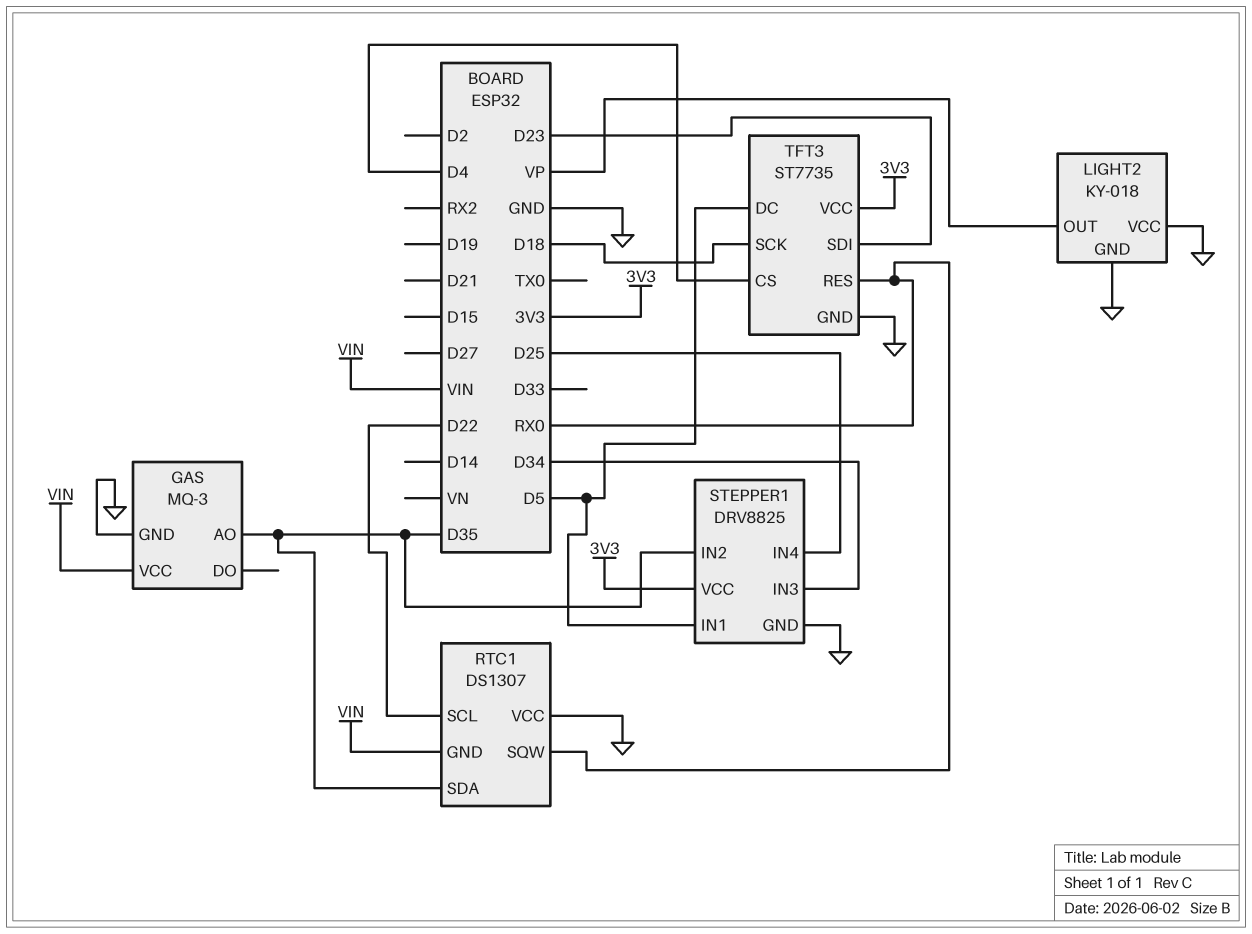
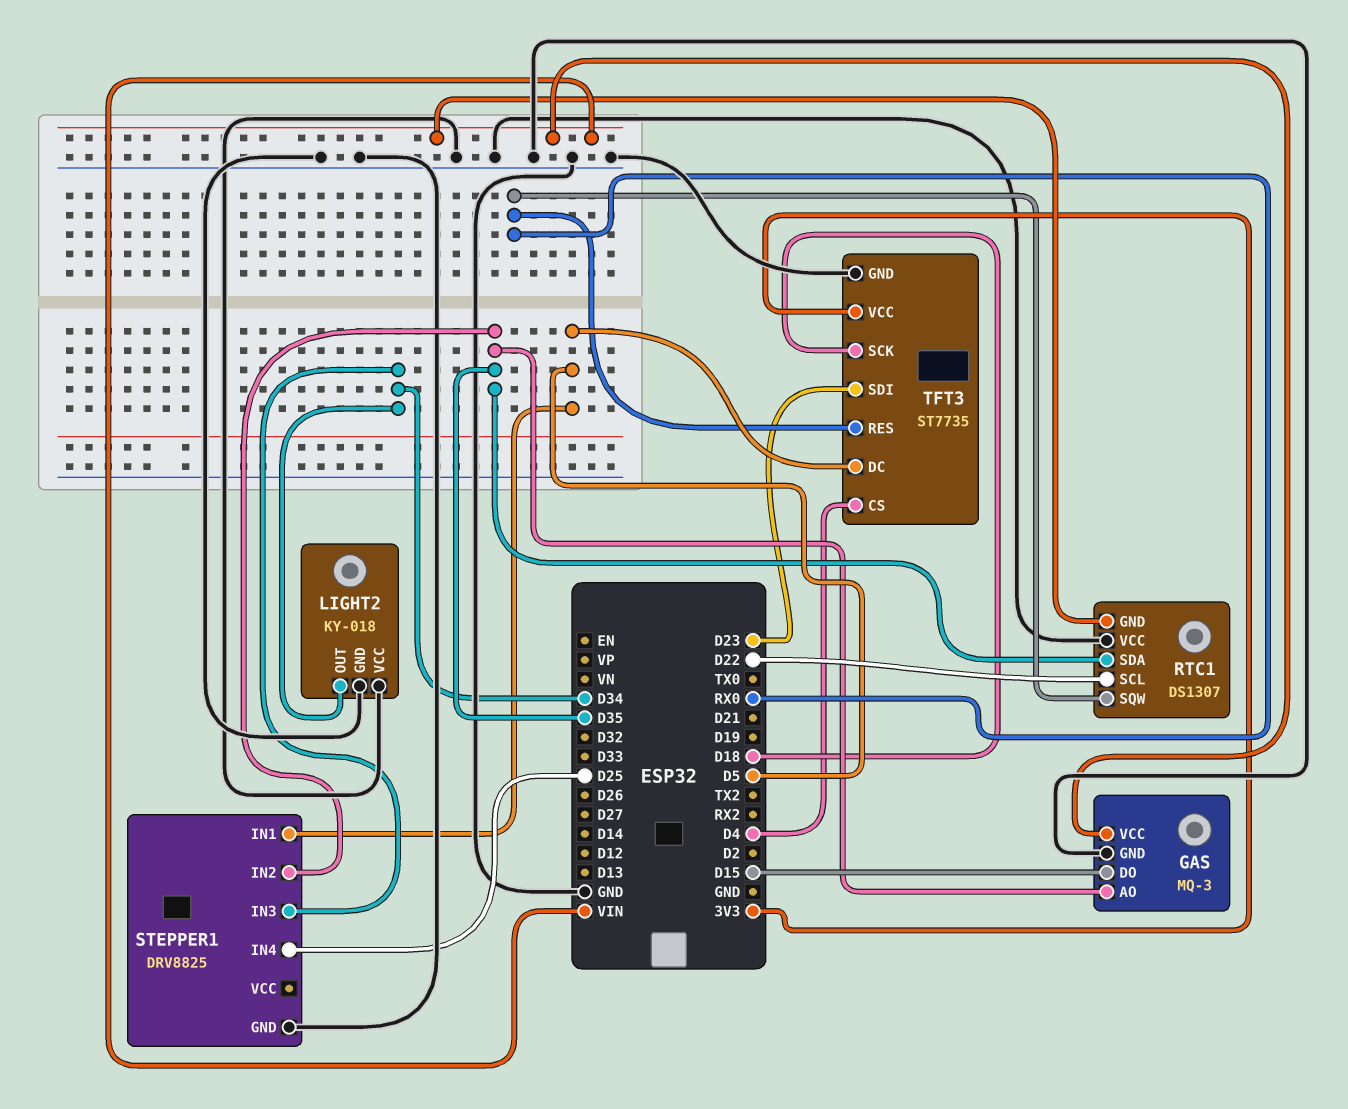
GAS pin DO: none -> D15
LIGHT2 pin OUT: VP -> D34
STEPPER1 pin VCC: 3V3 -> none

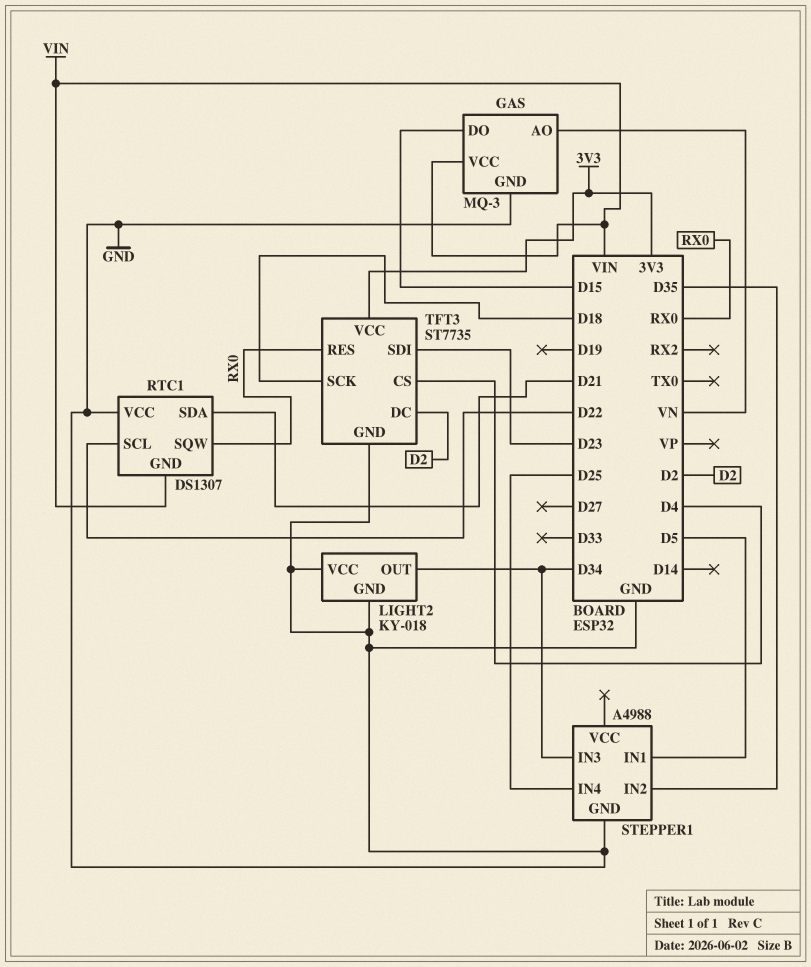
GAS pin AO: D35 -> VN
RTC1 pin SDA: D35 -> D21
STEPPER1: DRV8825 -> A4988
TFT3 pin DC: D5 -> D2

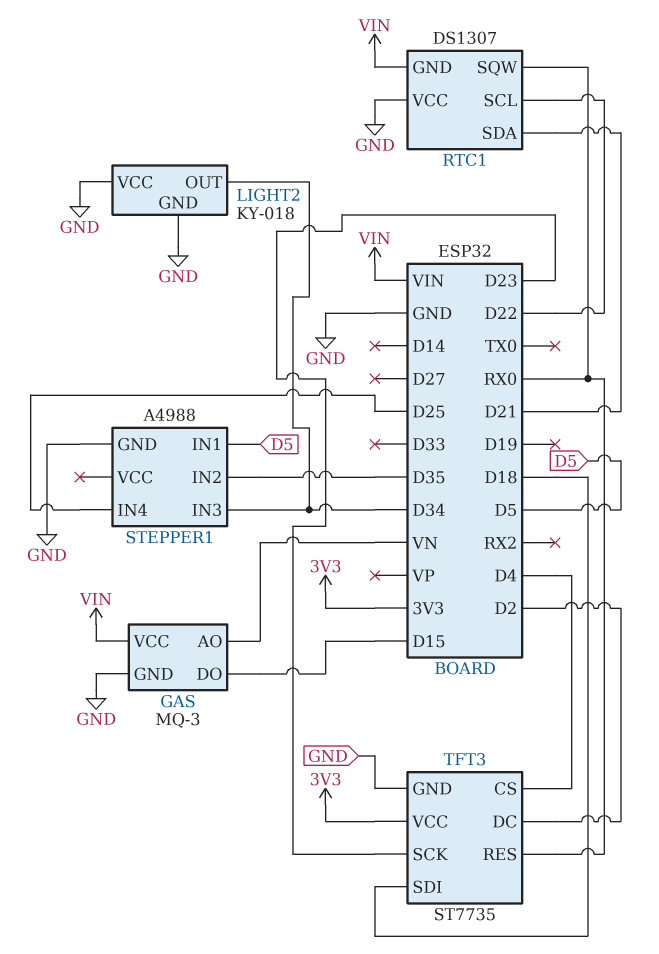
TFT3 pin SCK: D18 -> D23
TFT3 pin SDI: D23 -> D18

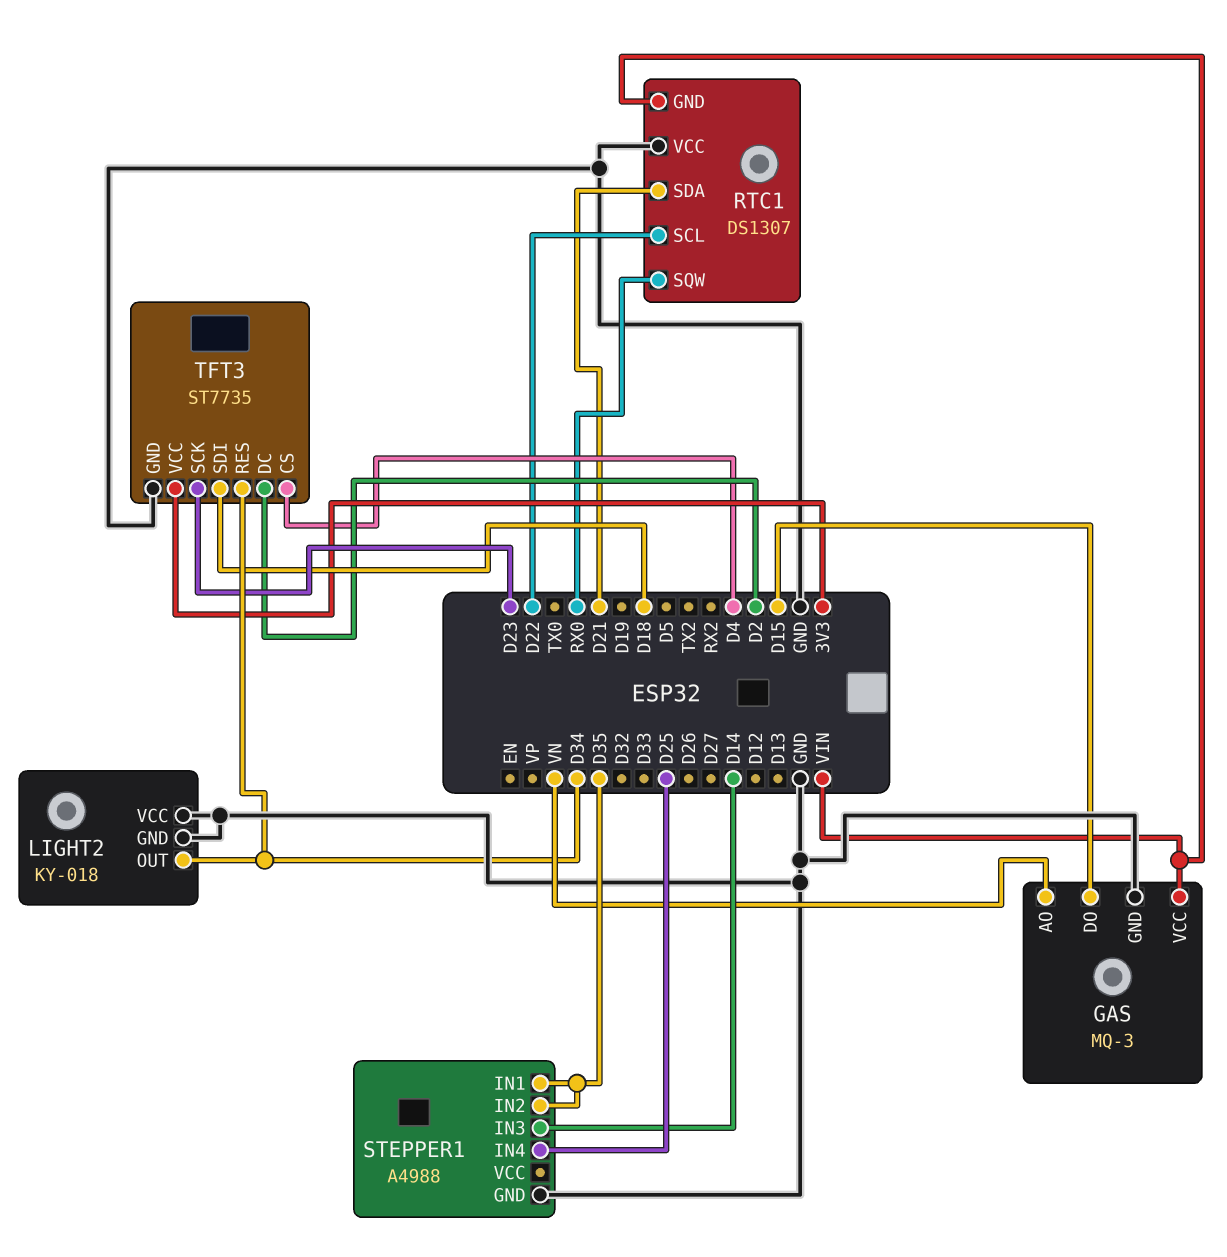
STEPPER1 pin IN1: D5 -> D35
STEPPER1 pin IN3: D34 -> D14
TFT3 pin RES: RX0 -> D34

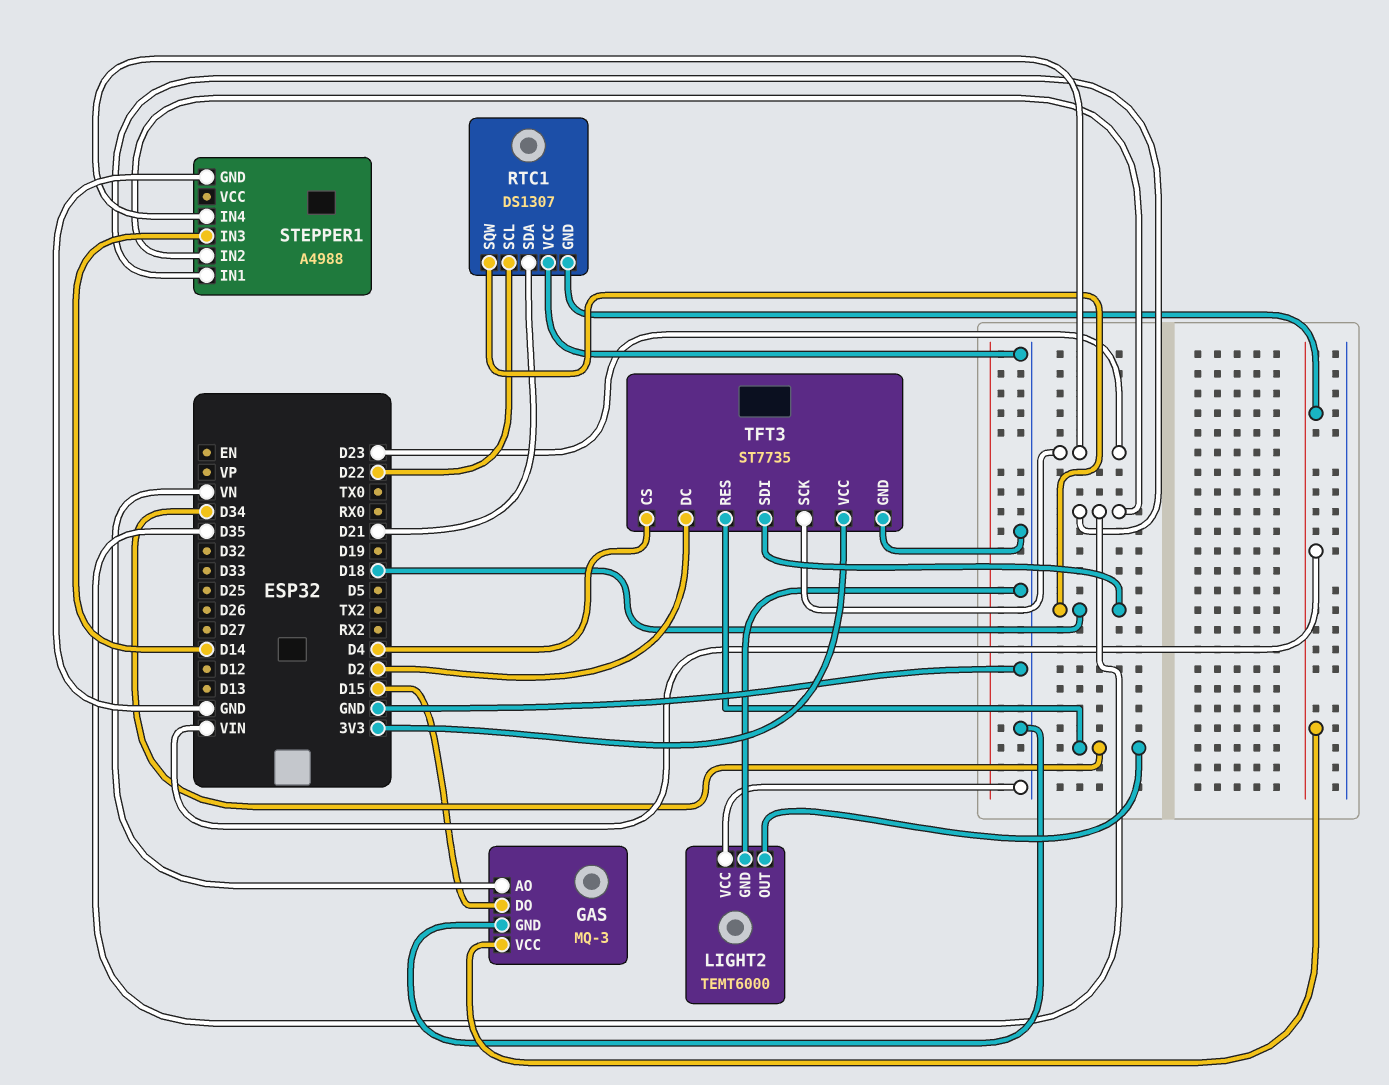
LIGHT2: KY-018 -> TEMT6000
RTC1 pin SQW: RX0 -> D18
STEPPER1 pin IN4: D25 -> D23

